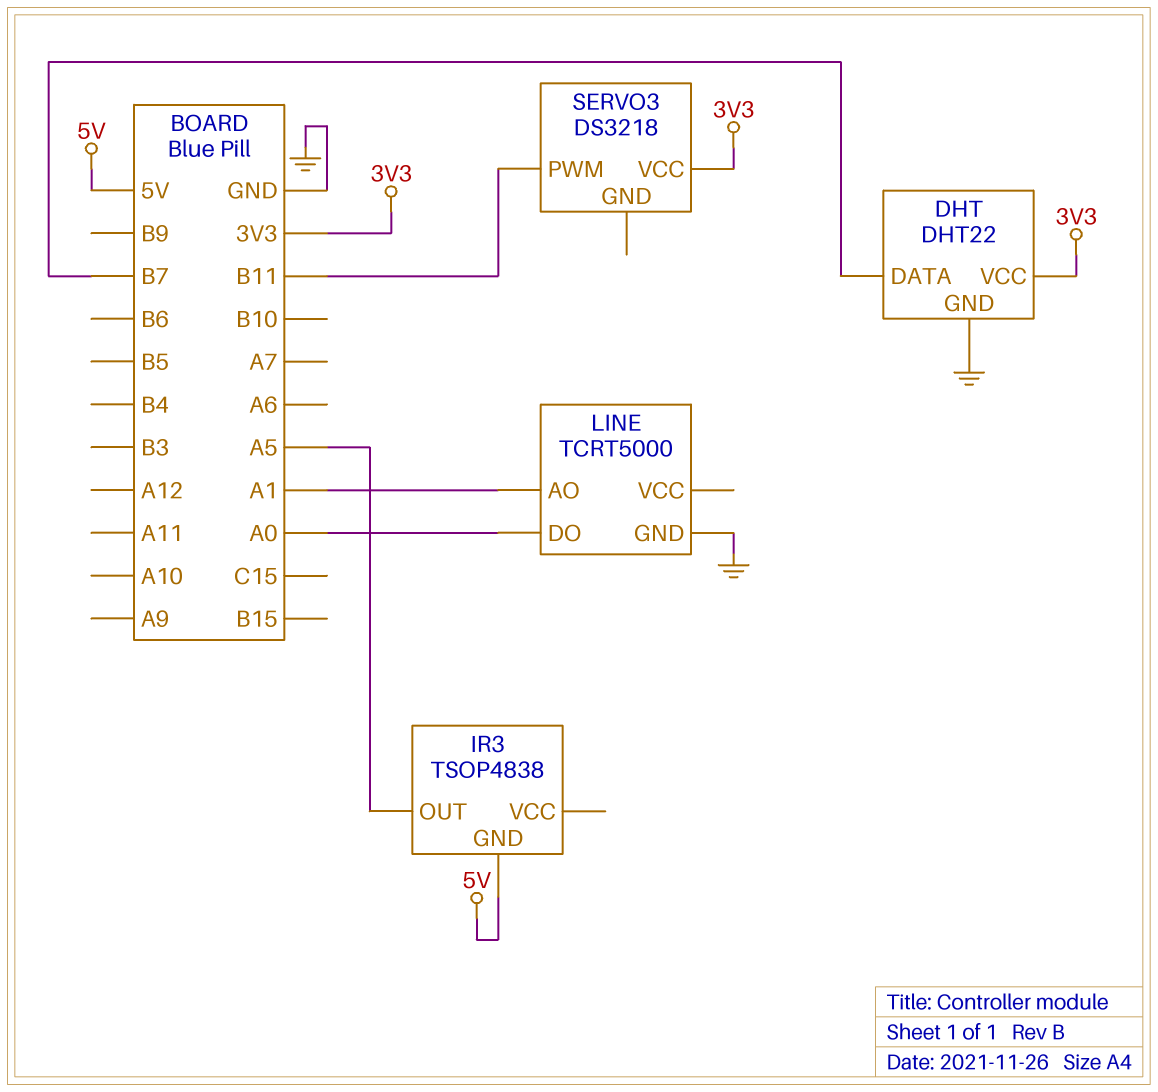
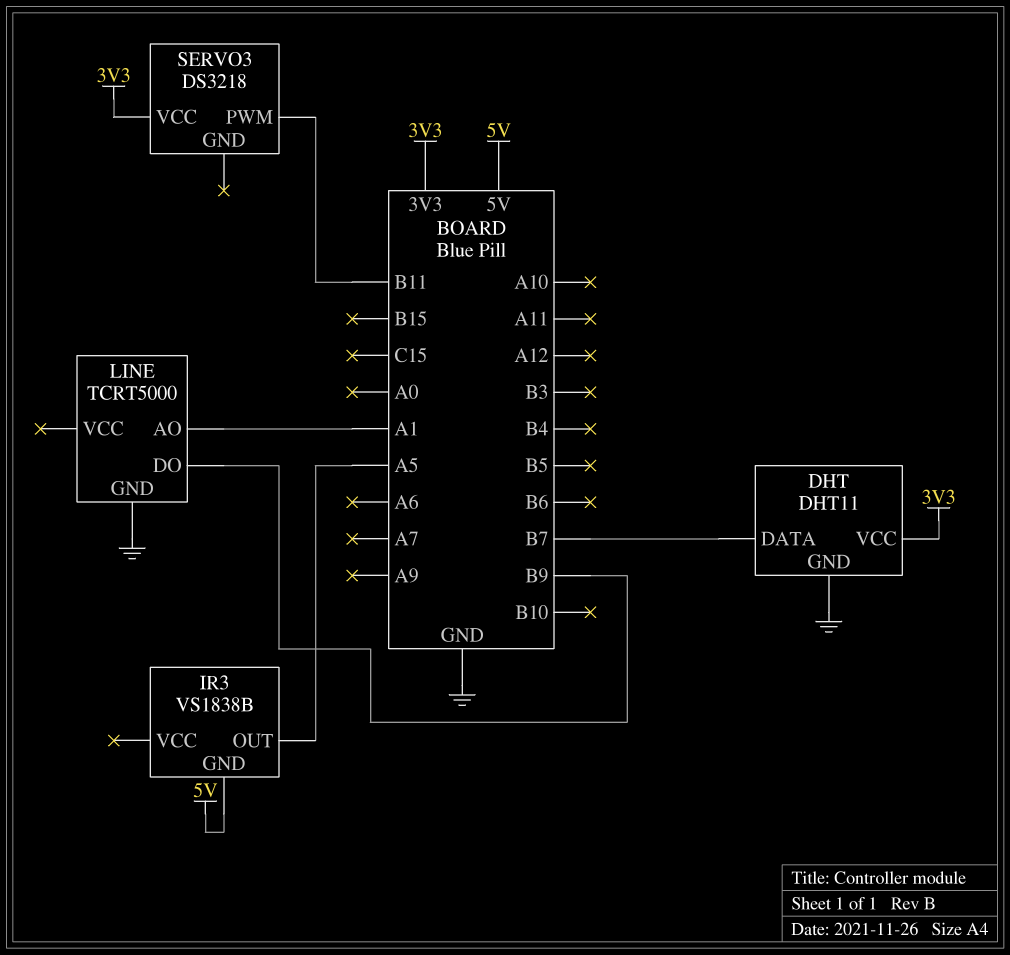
DHT: DHT22 -> DHT11
IR3: TSOP4838 -> VS1838B
LINE pin DO: A0 -> B9

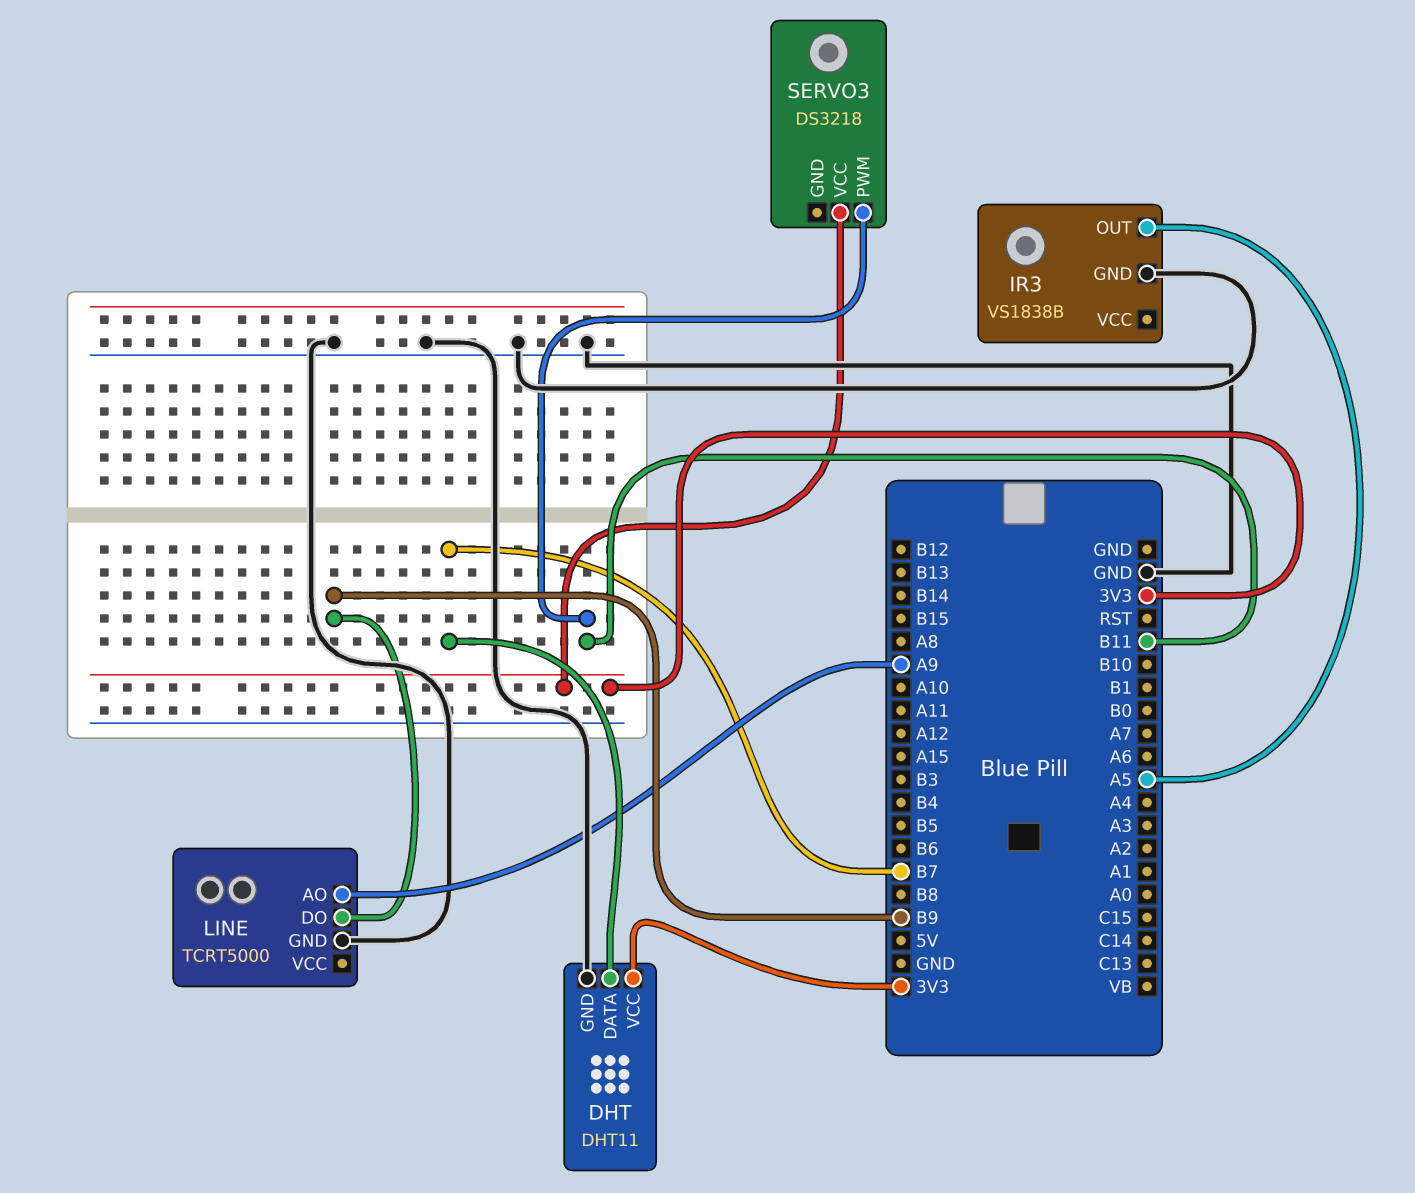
IR3 pin GND: 5V -> GND
LINE pin AO: A1 -> A9

